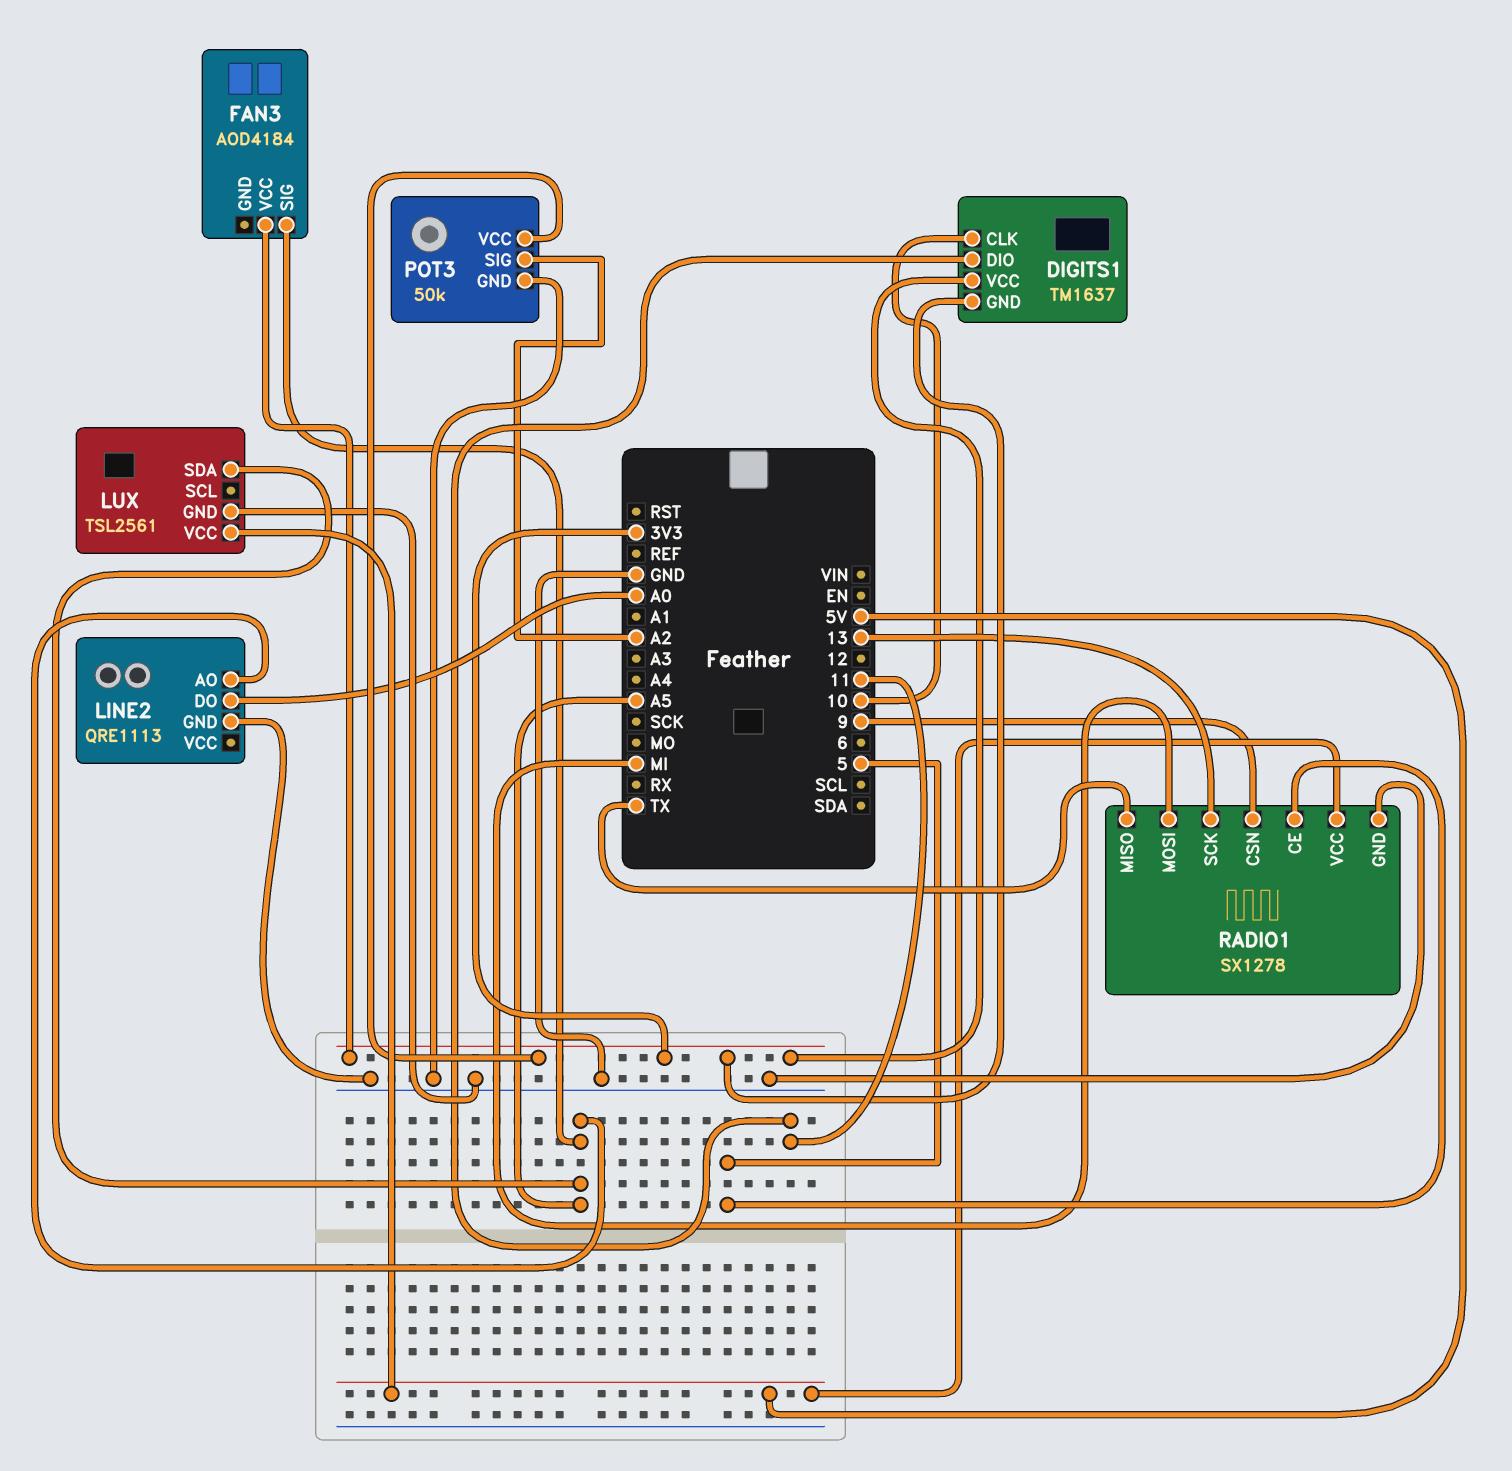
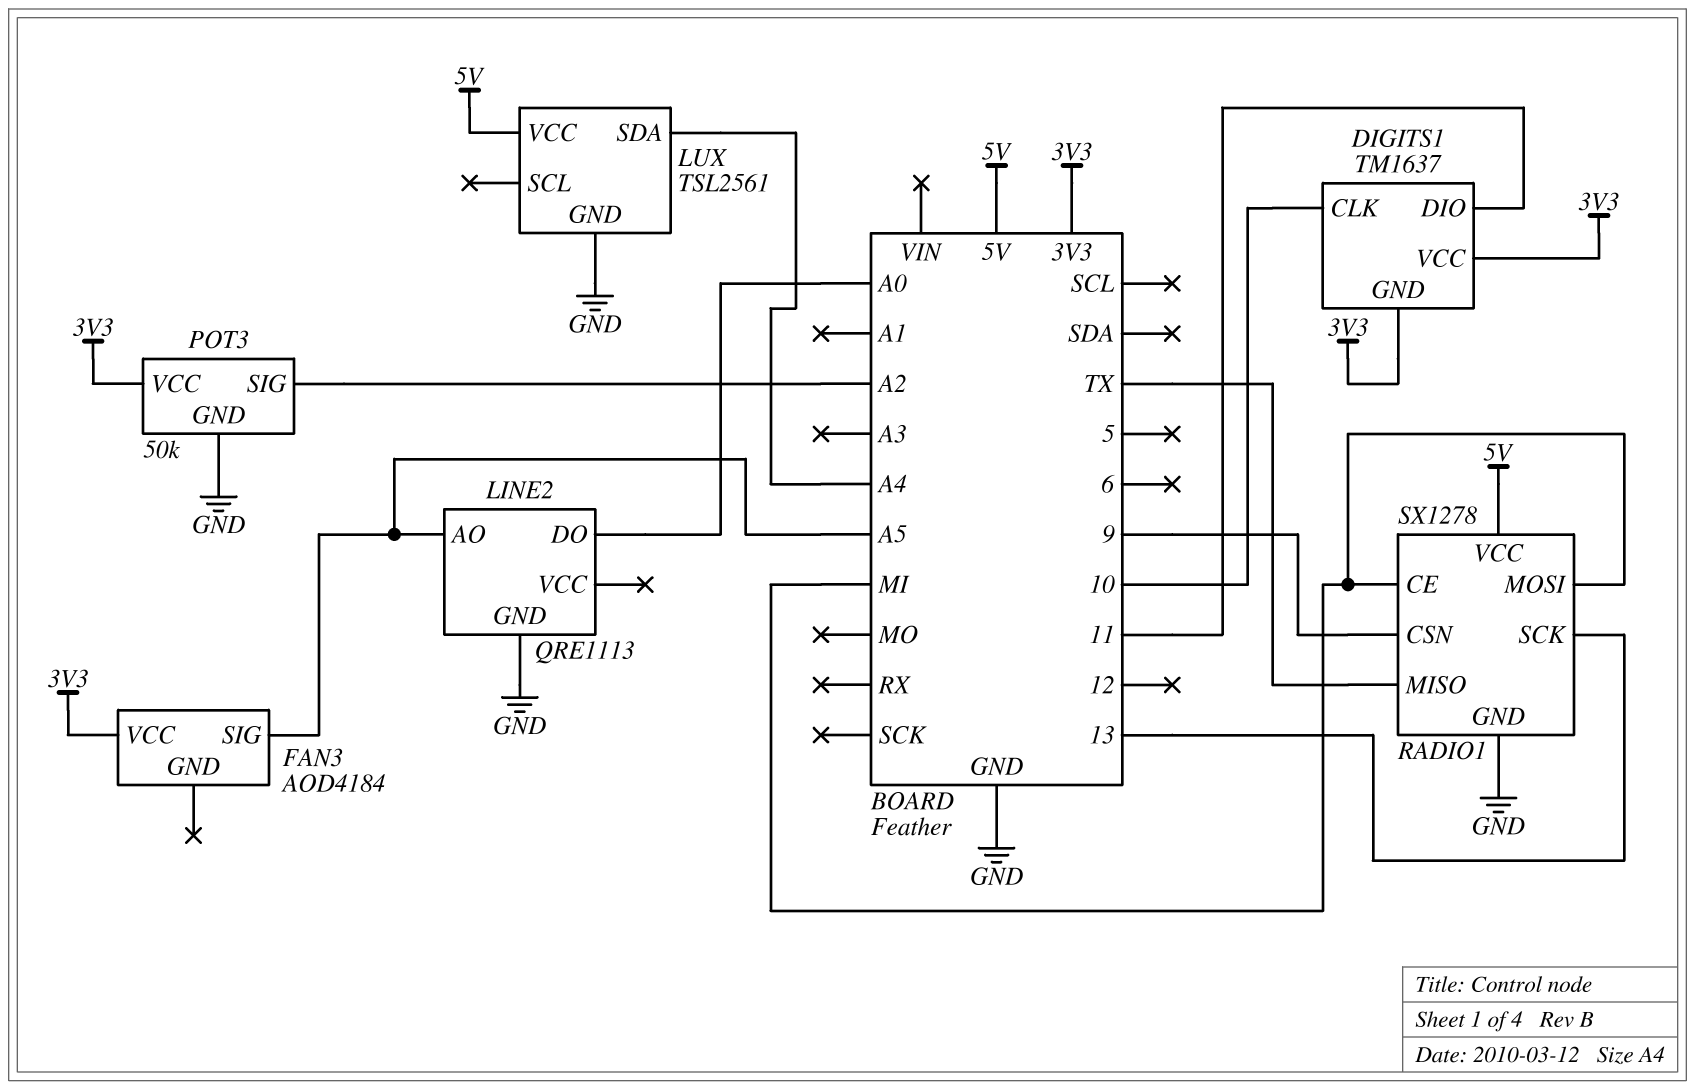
LUX pin SDA: A5 -> A4
RADIO1 pin CE: 5 -> MI

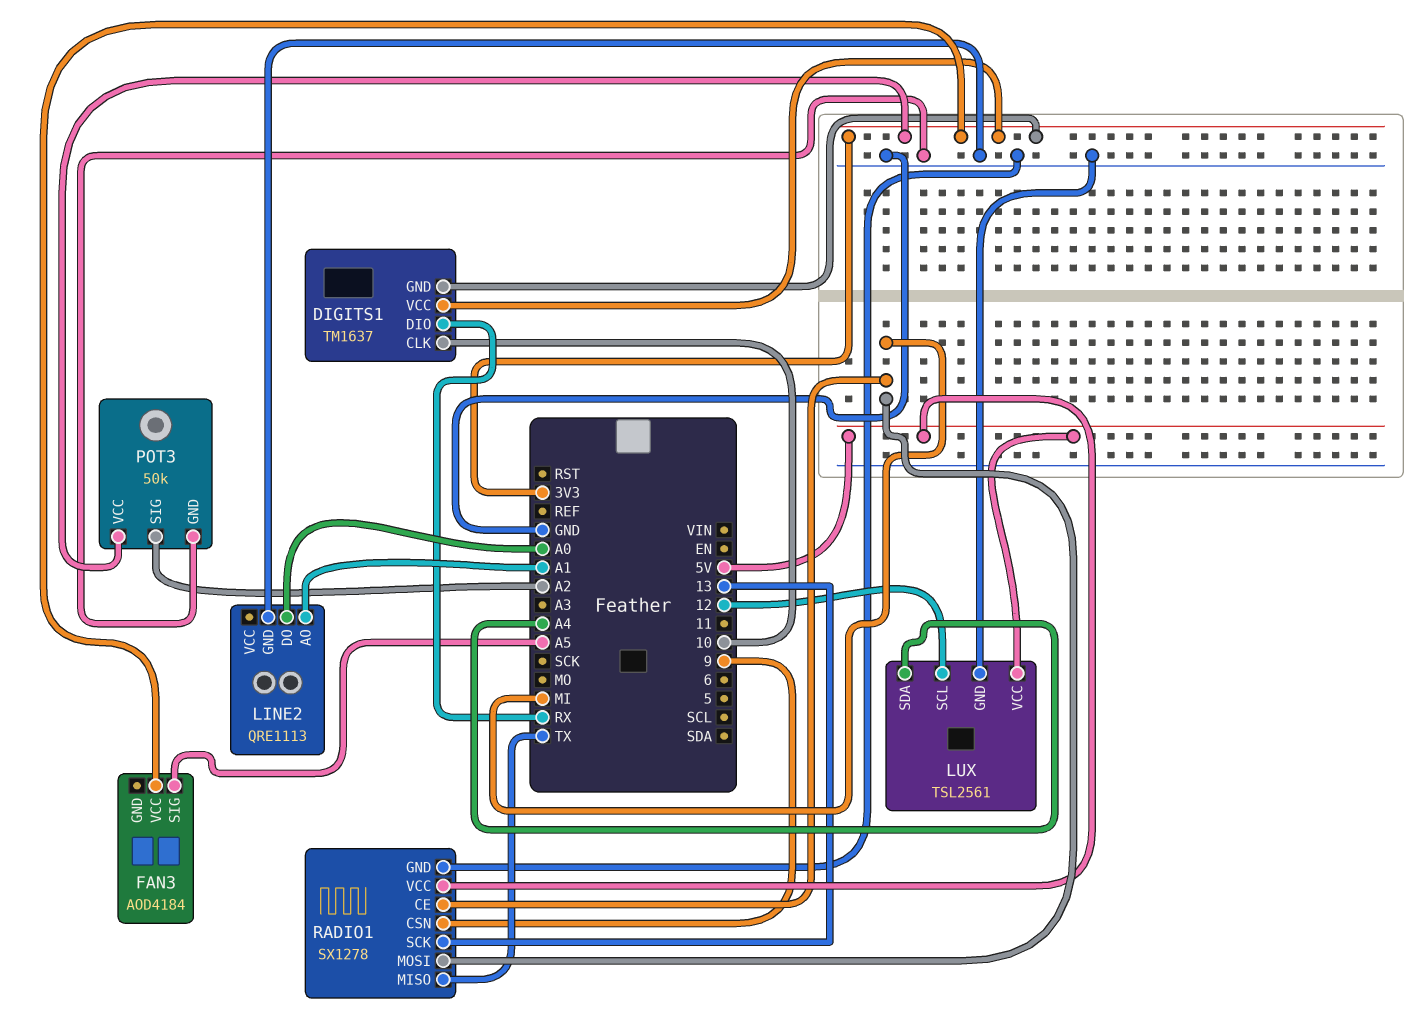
DIGITS1 pin DIO: 11 -> RX
LINE2 pin AO: A5 -> A1
LUX pin SCL: none -> 12

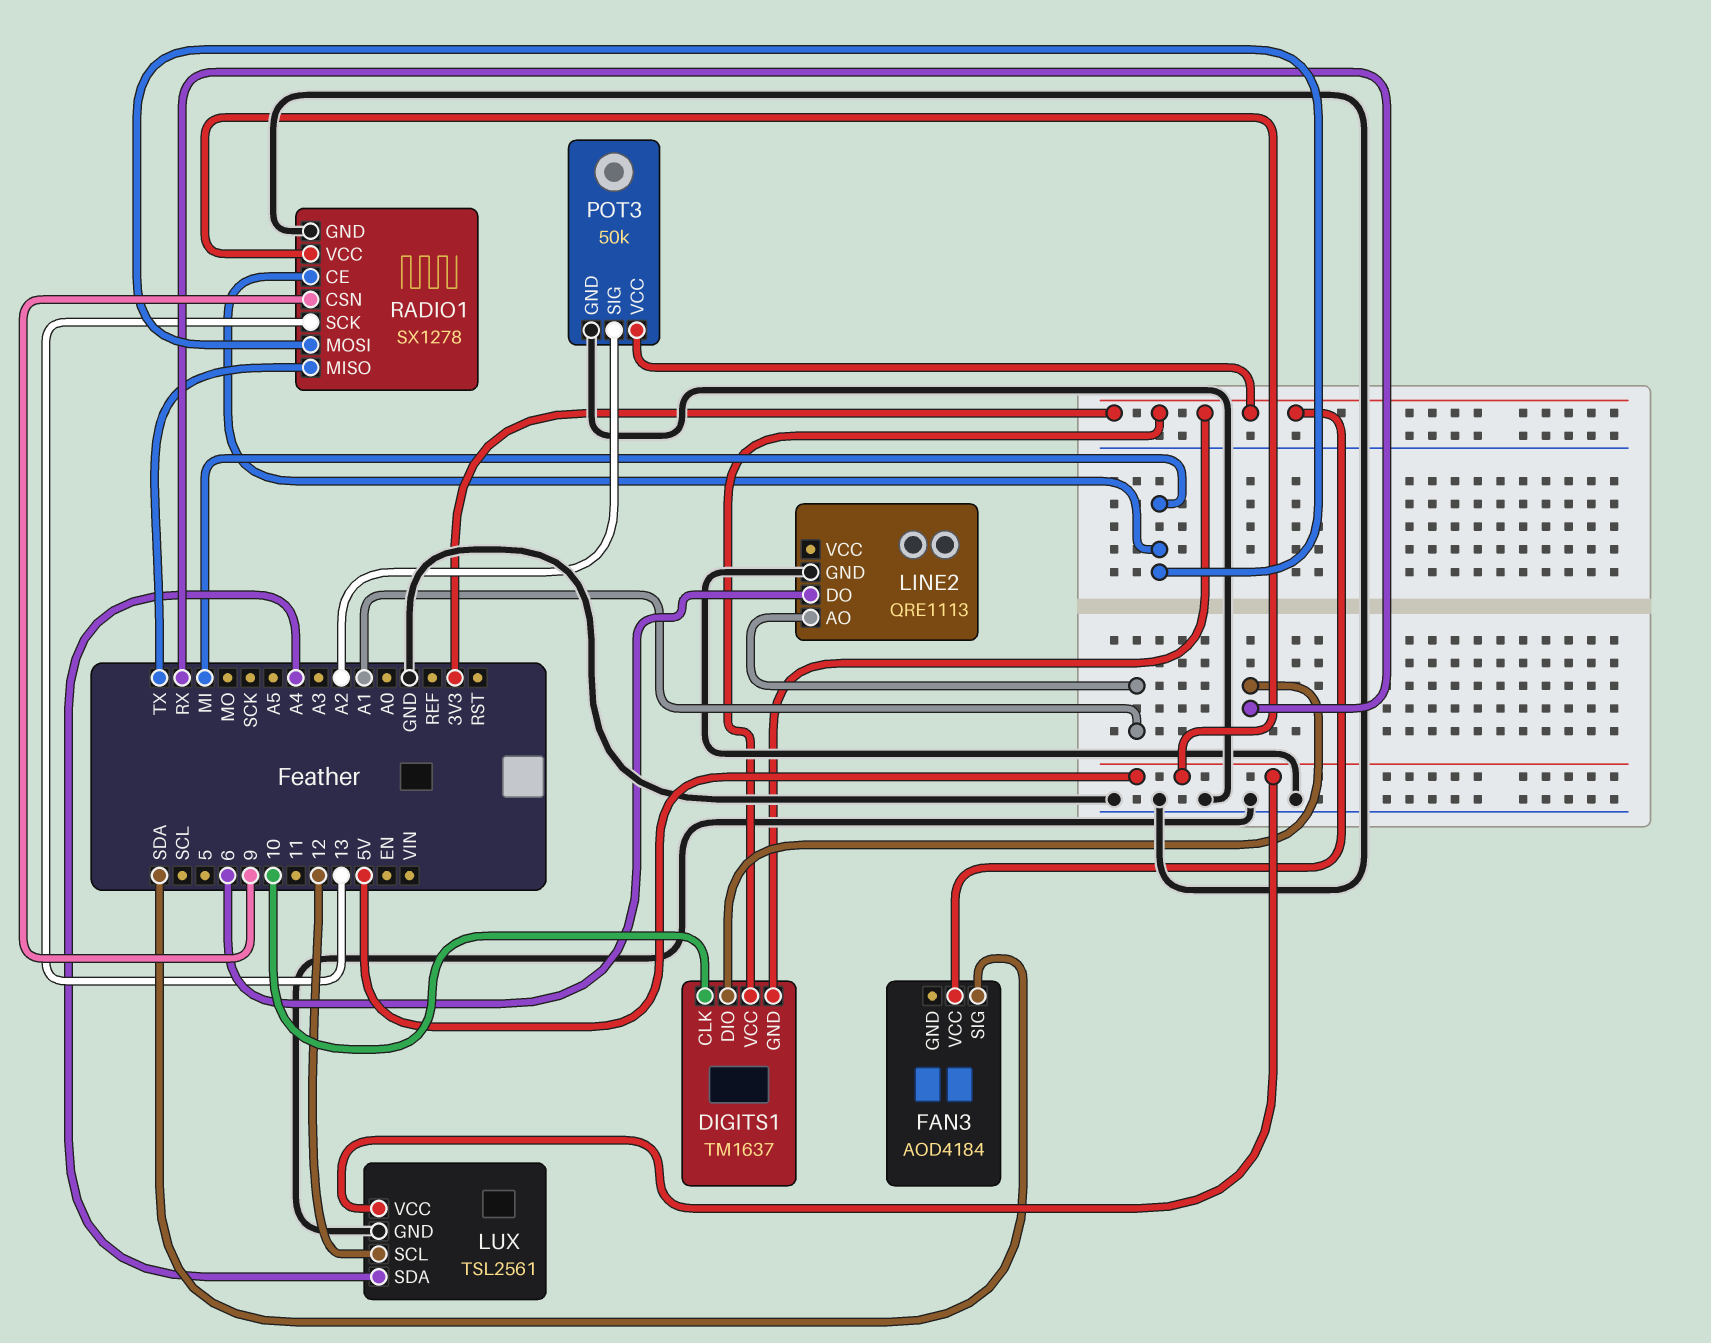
FAN3 pin SIG: A5 -> SDA
LINE2 pin DO: A0 -> 6

